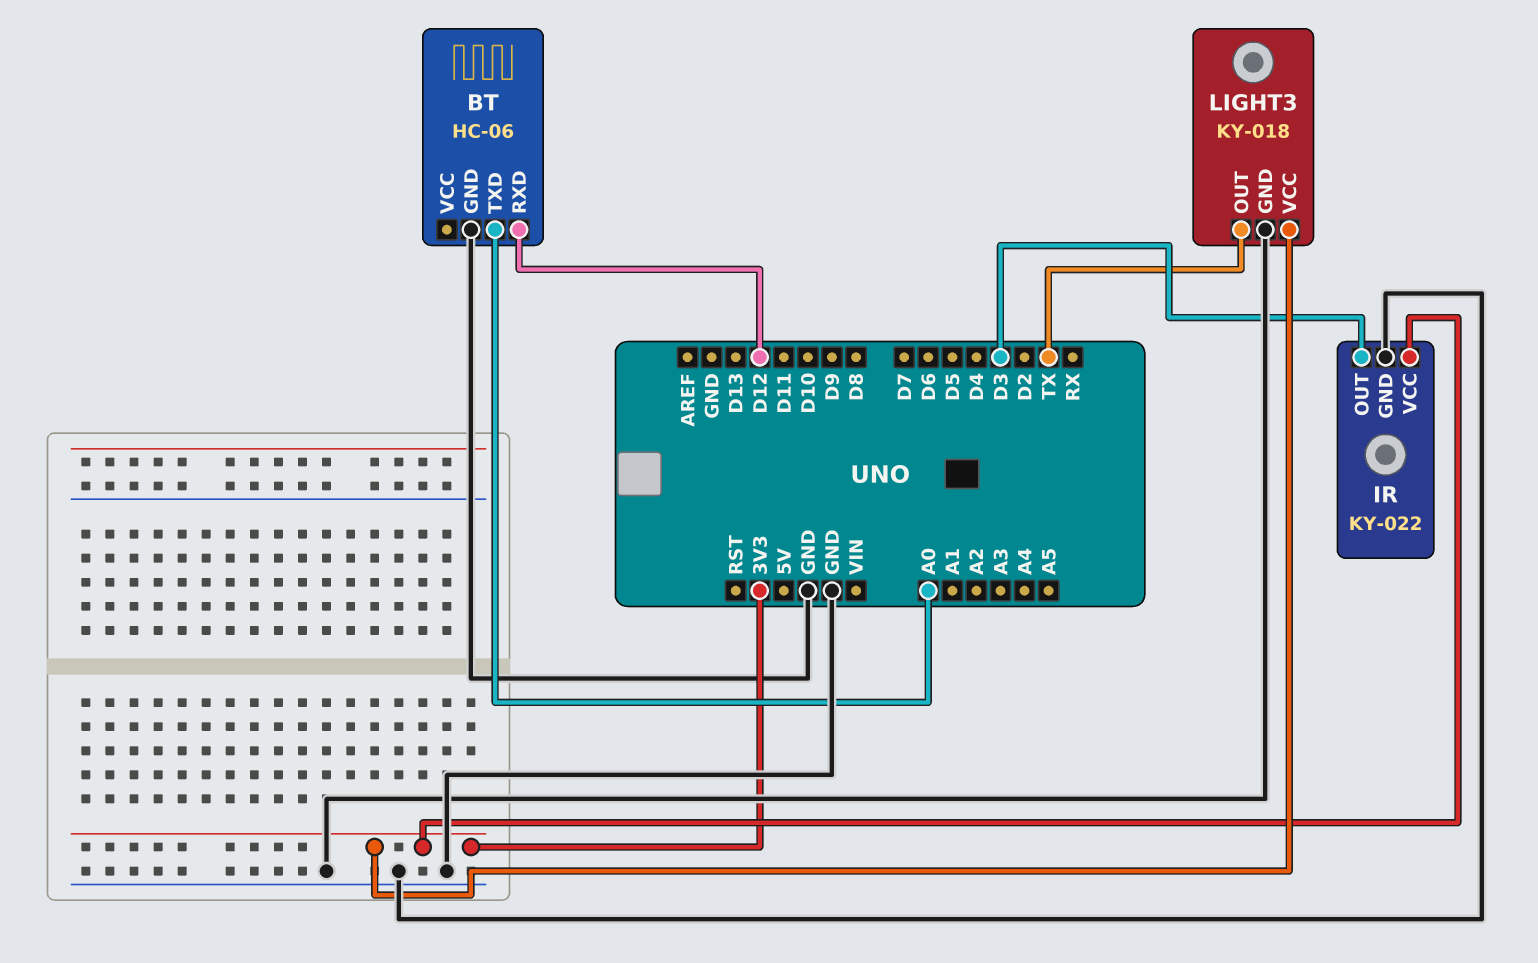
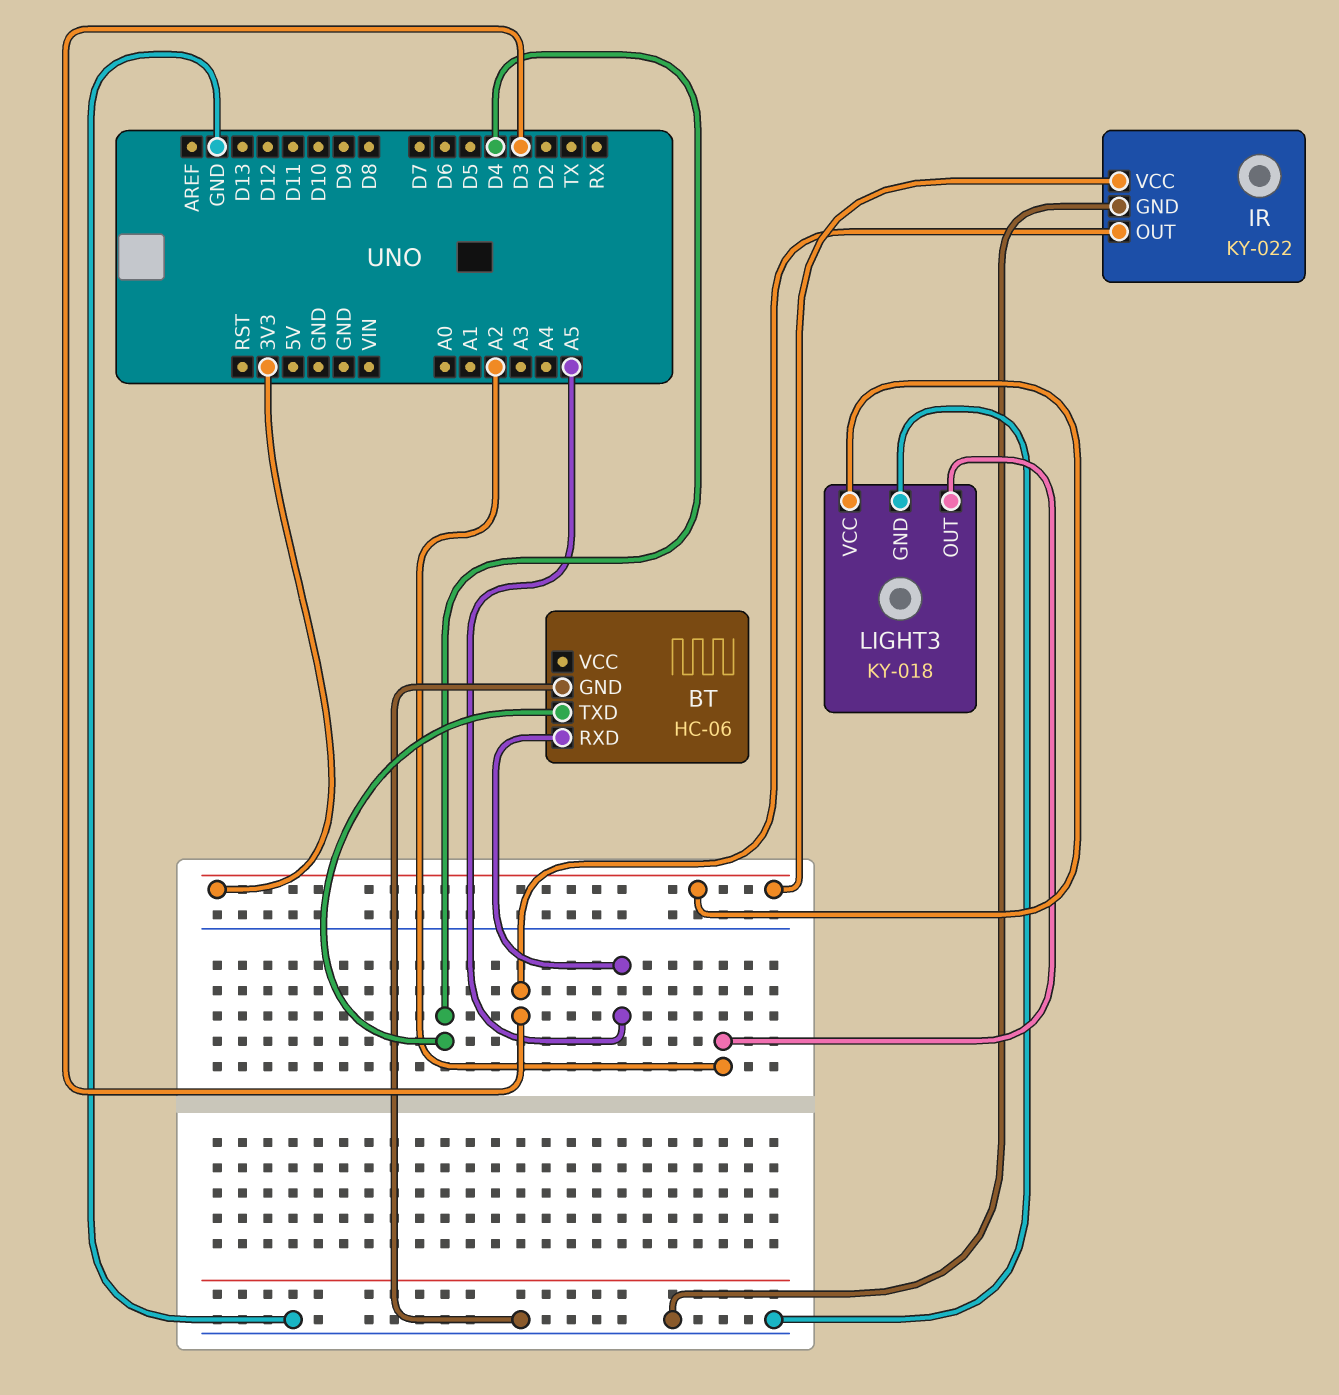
BT pin RXD: D12 -> A5
BT pin TXD: A0 -> D4
LIGHT3 pin OUT: TX -> A2

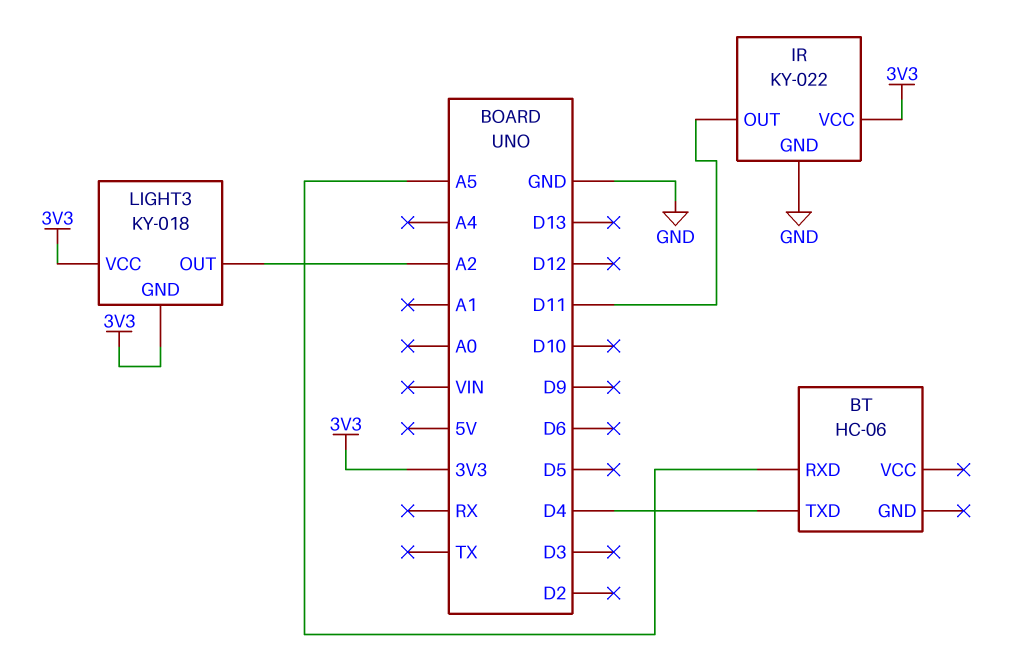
BT pin GND: GND -> none
IR pin OUT: D3 -> D11
LIGHT3 pin GND: GND -> 3V3

